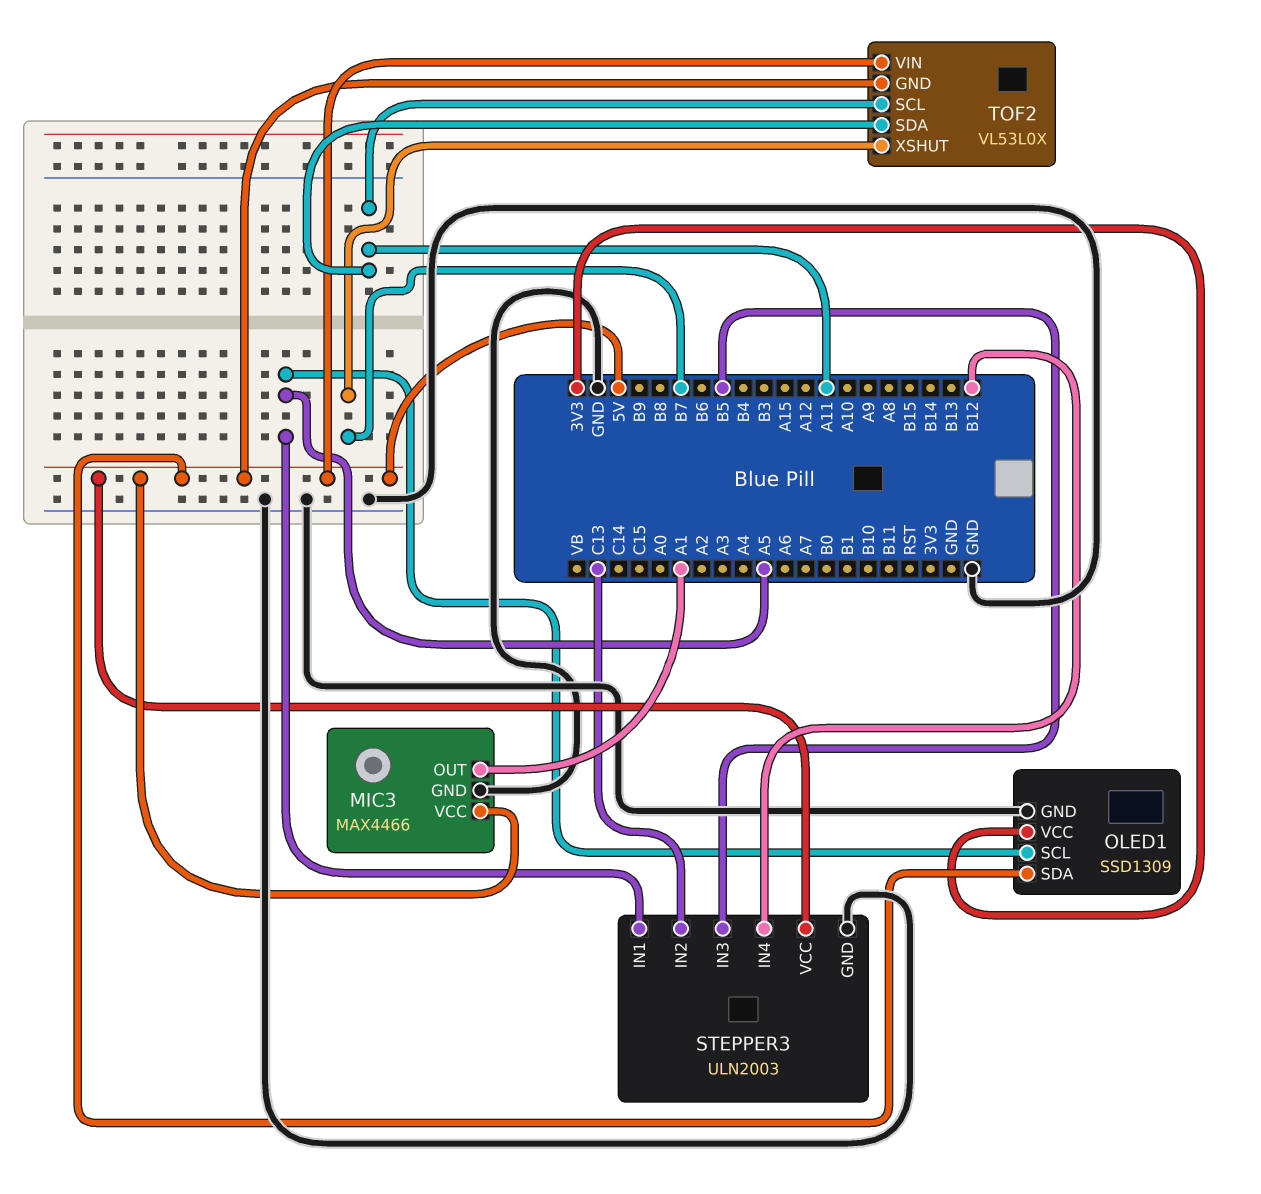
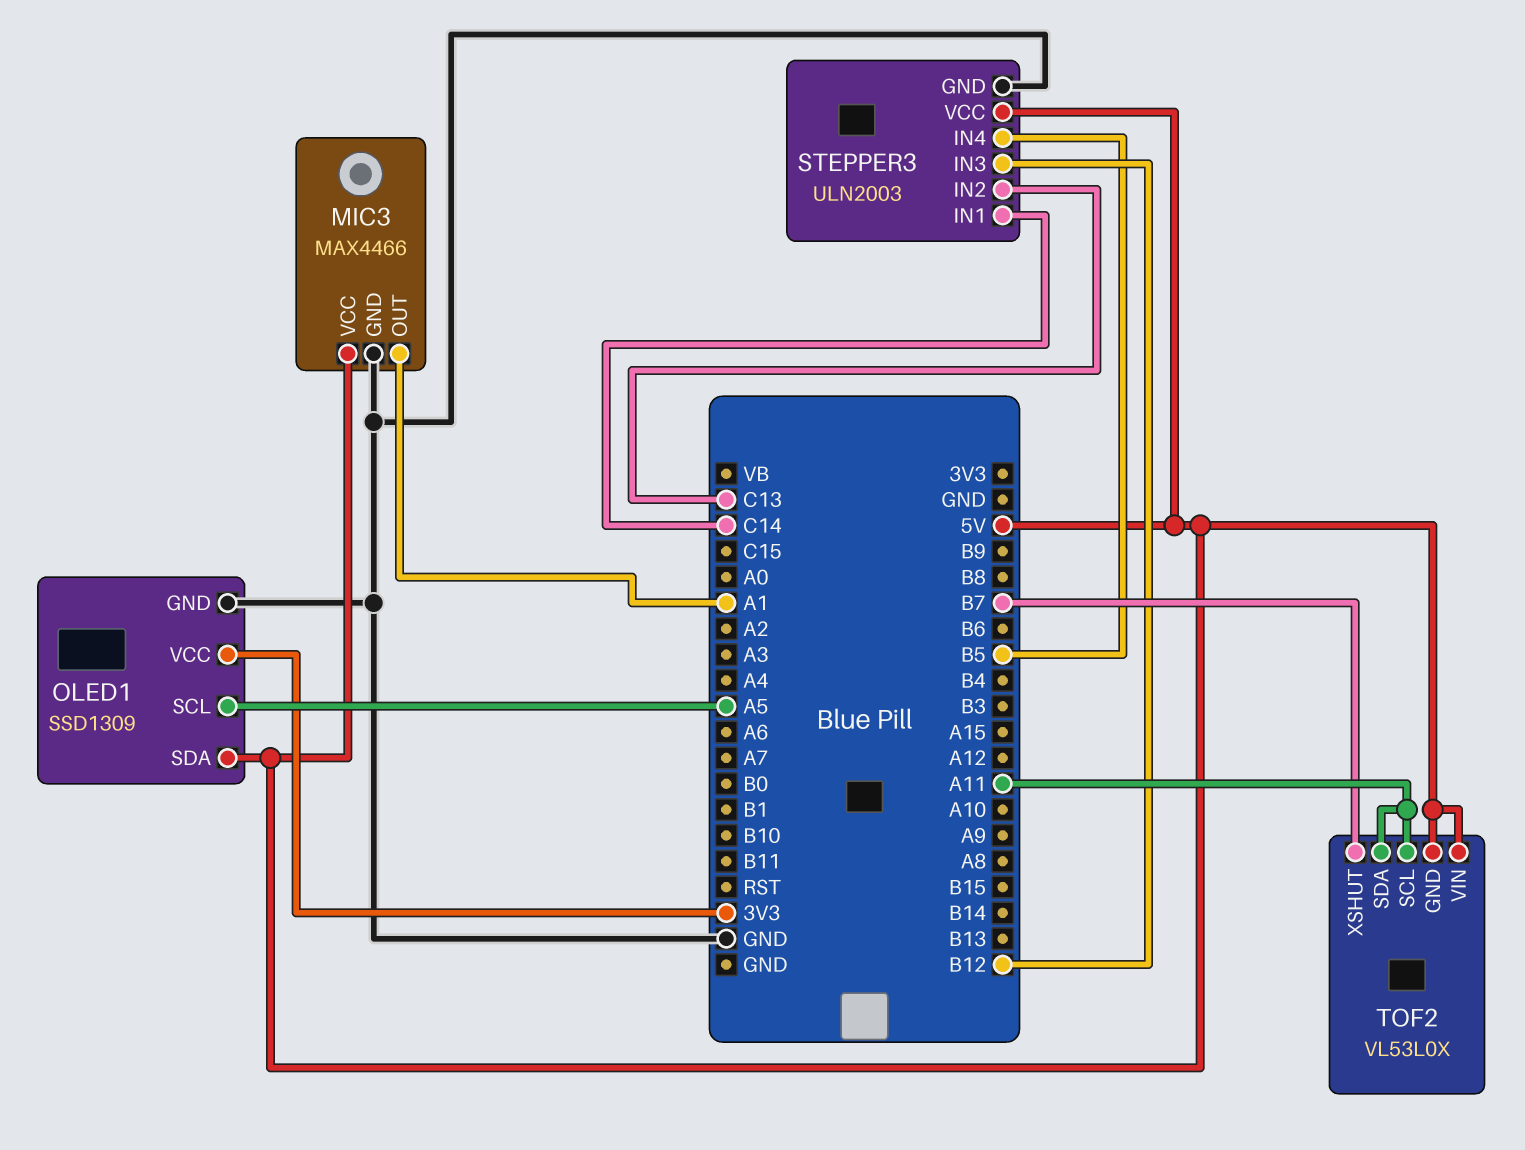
STEPPER3 pin IN1: A5 -> C14
STEPPER3 pin IN3: B5 -> B12
STEPPER3 pin IN4: B12 -> B5

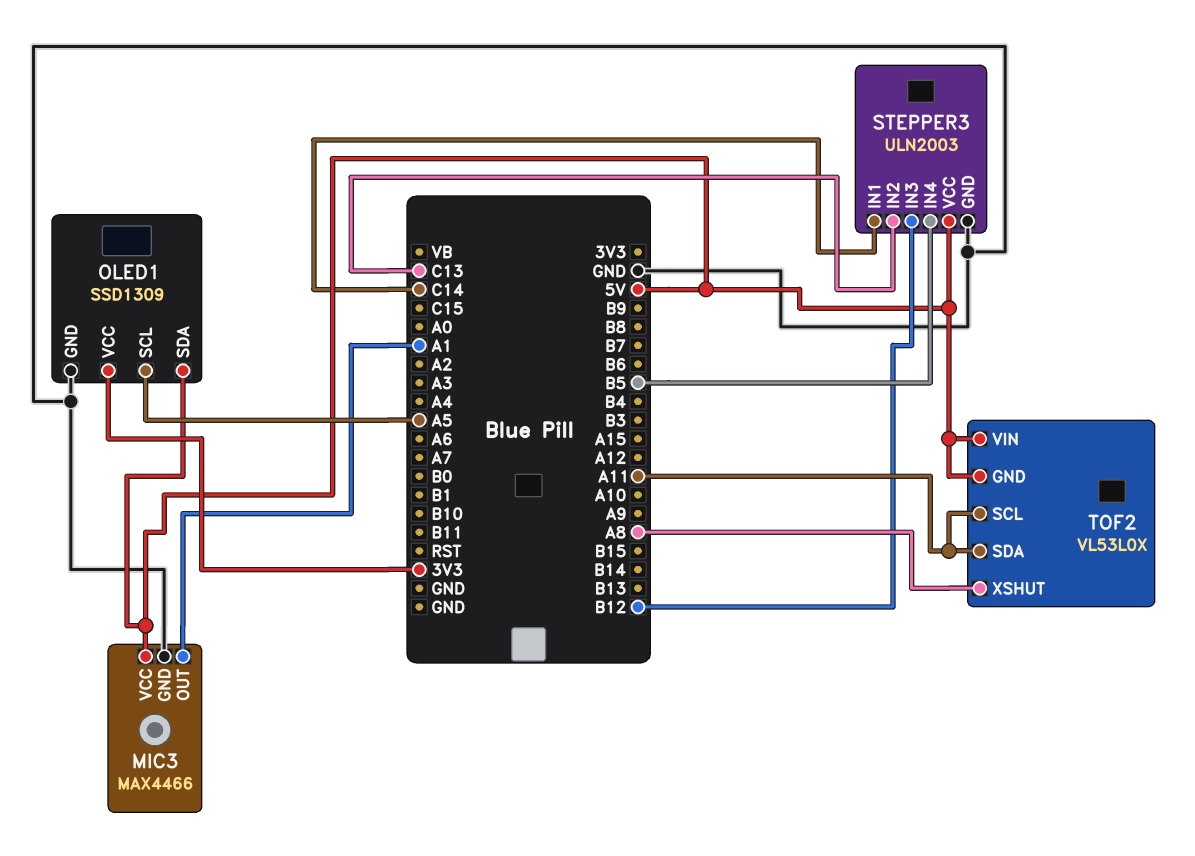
TOF2 pin XSHUT: B7 -> A8

